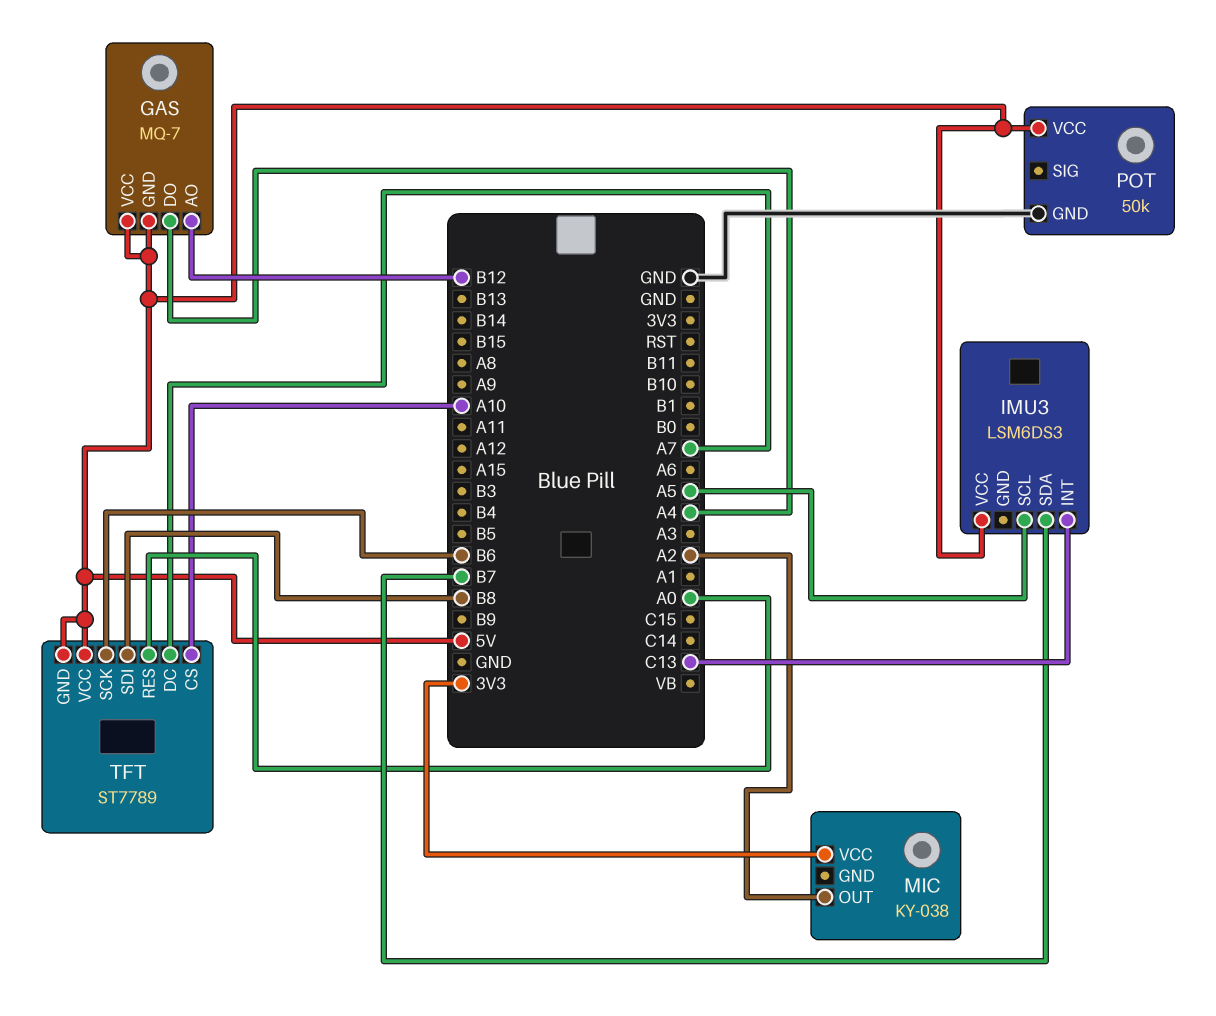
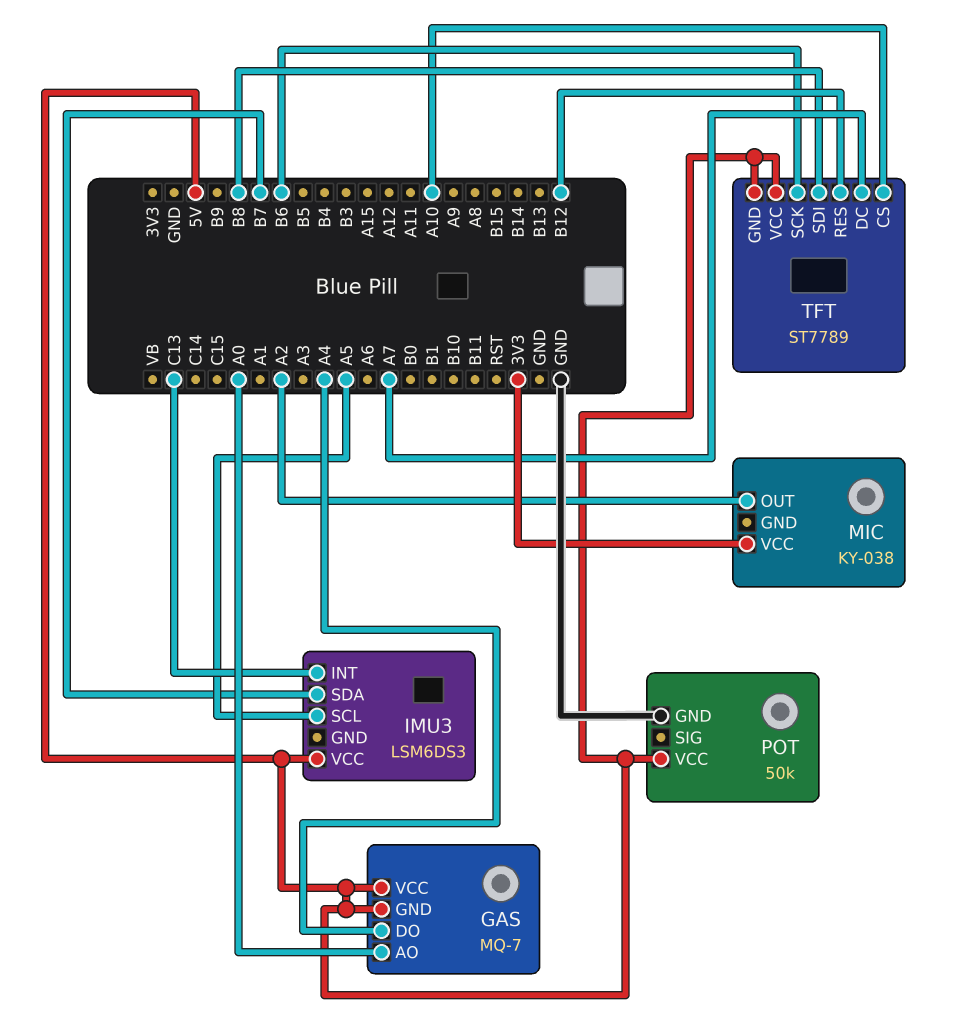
GAS pin AO: B12 -> A0
TFT pin RES: A0 -> B12

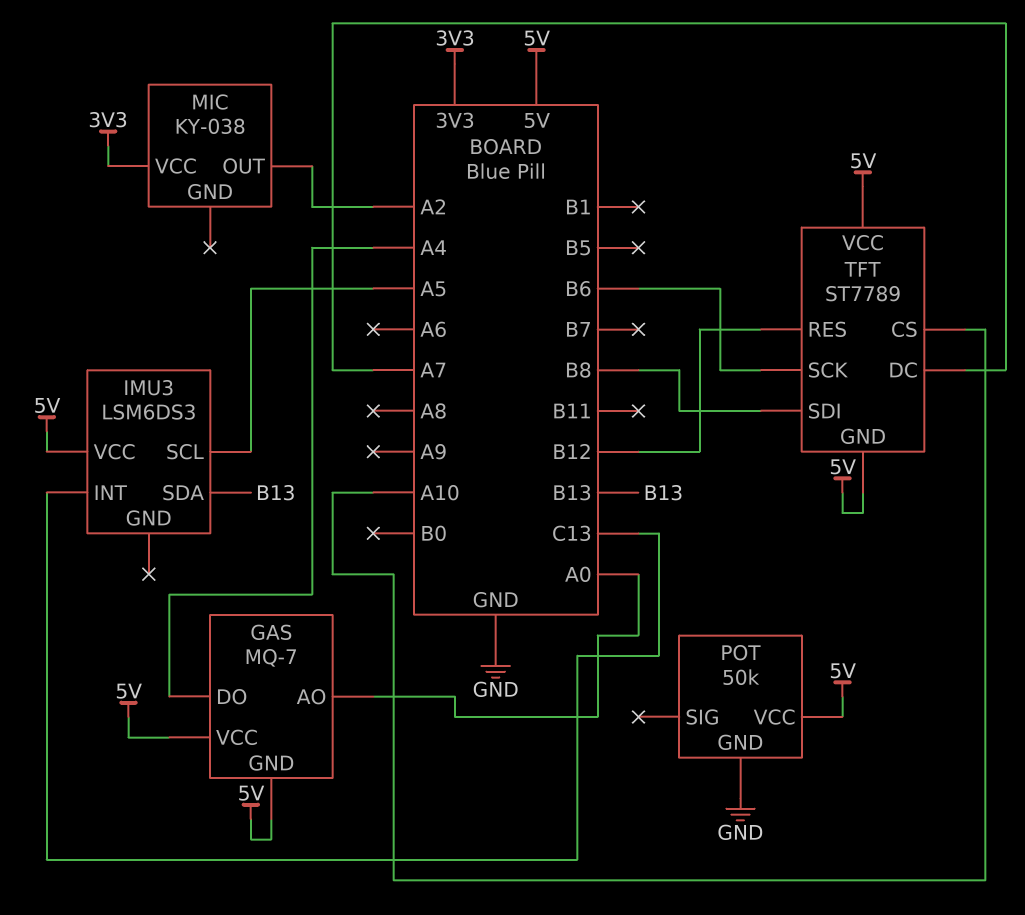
IMU3 pin SDA: B7 -> B13

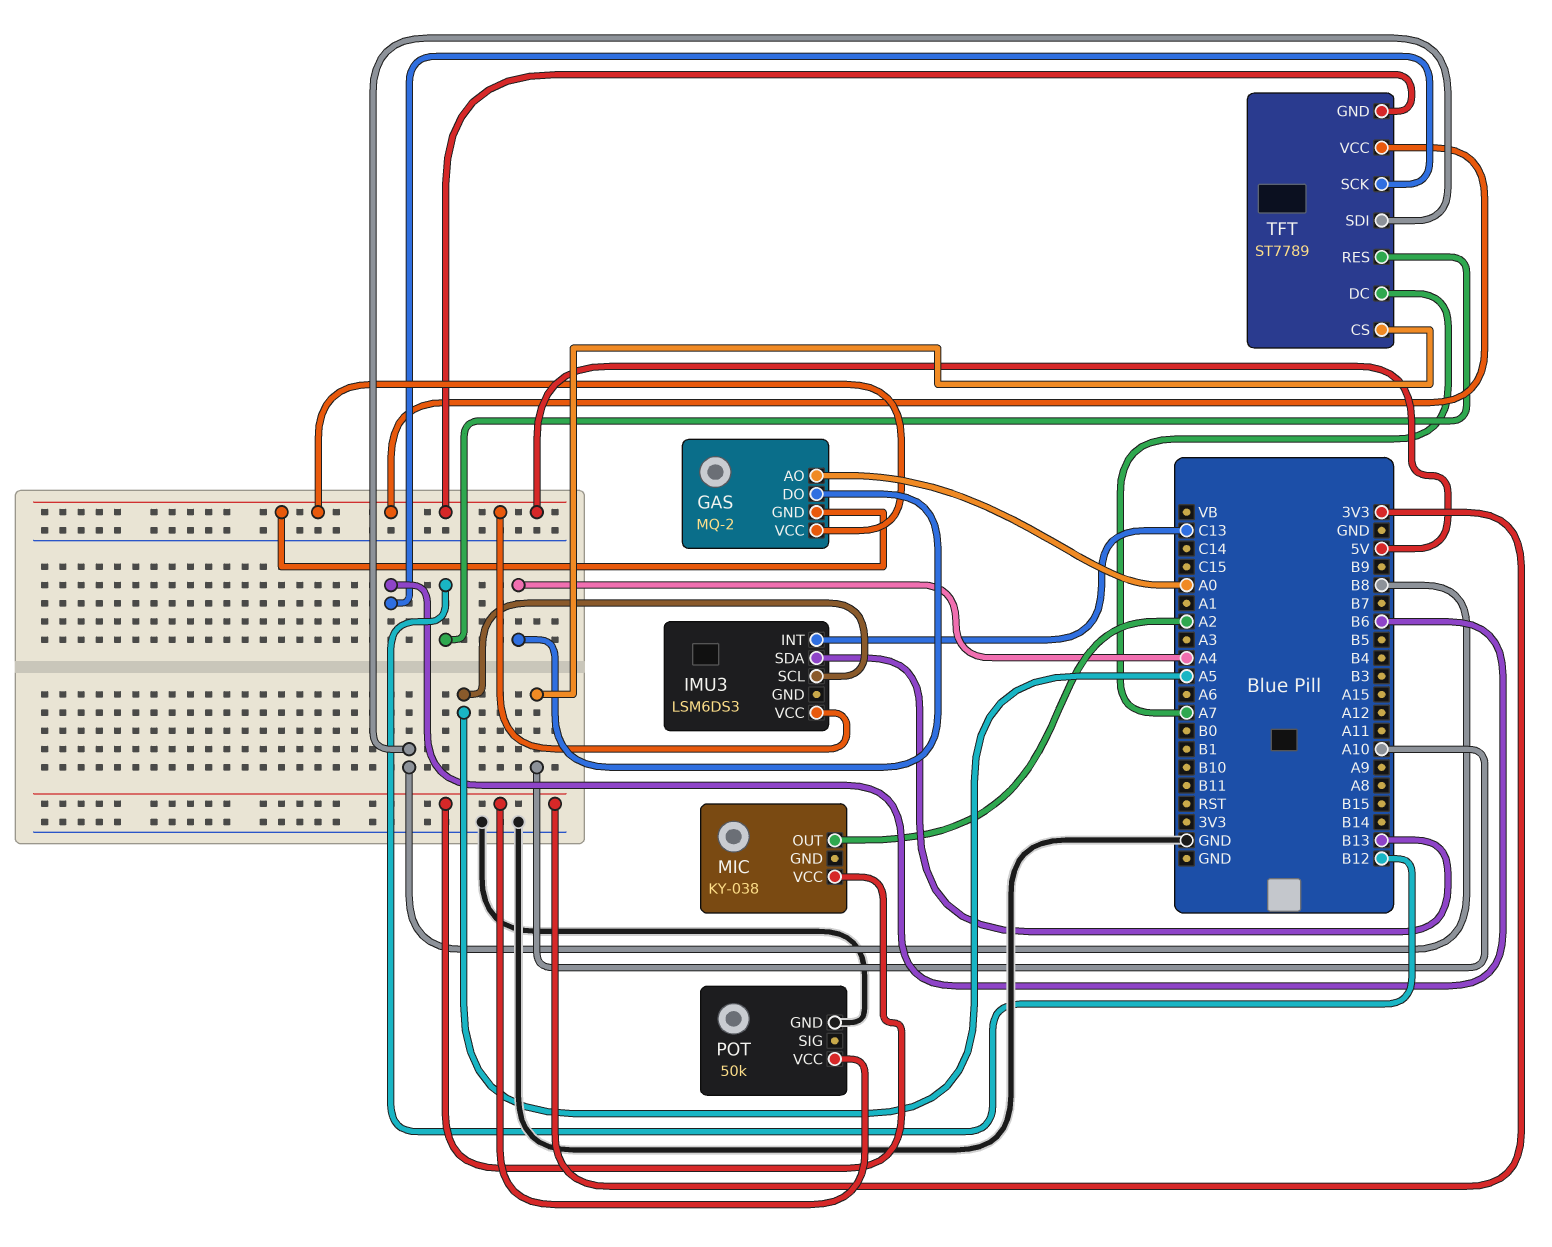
GAS: MQ-7 -> MQ-2
POT pin VCC: 5V -> 3V3

